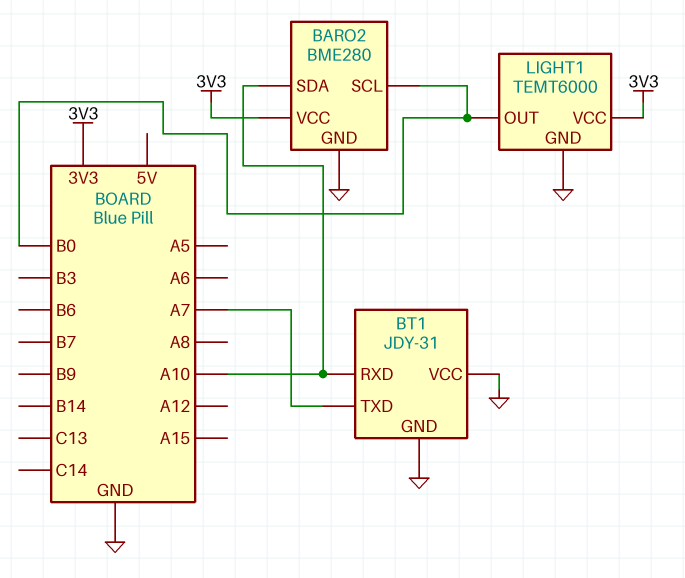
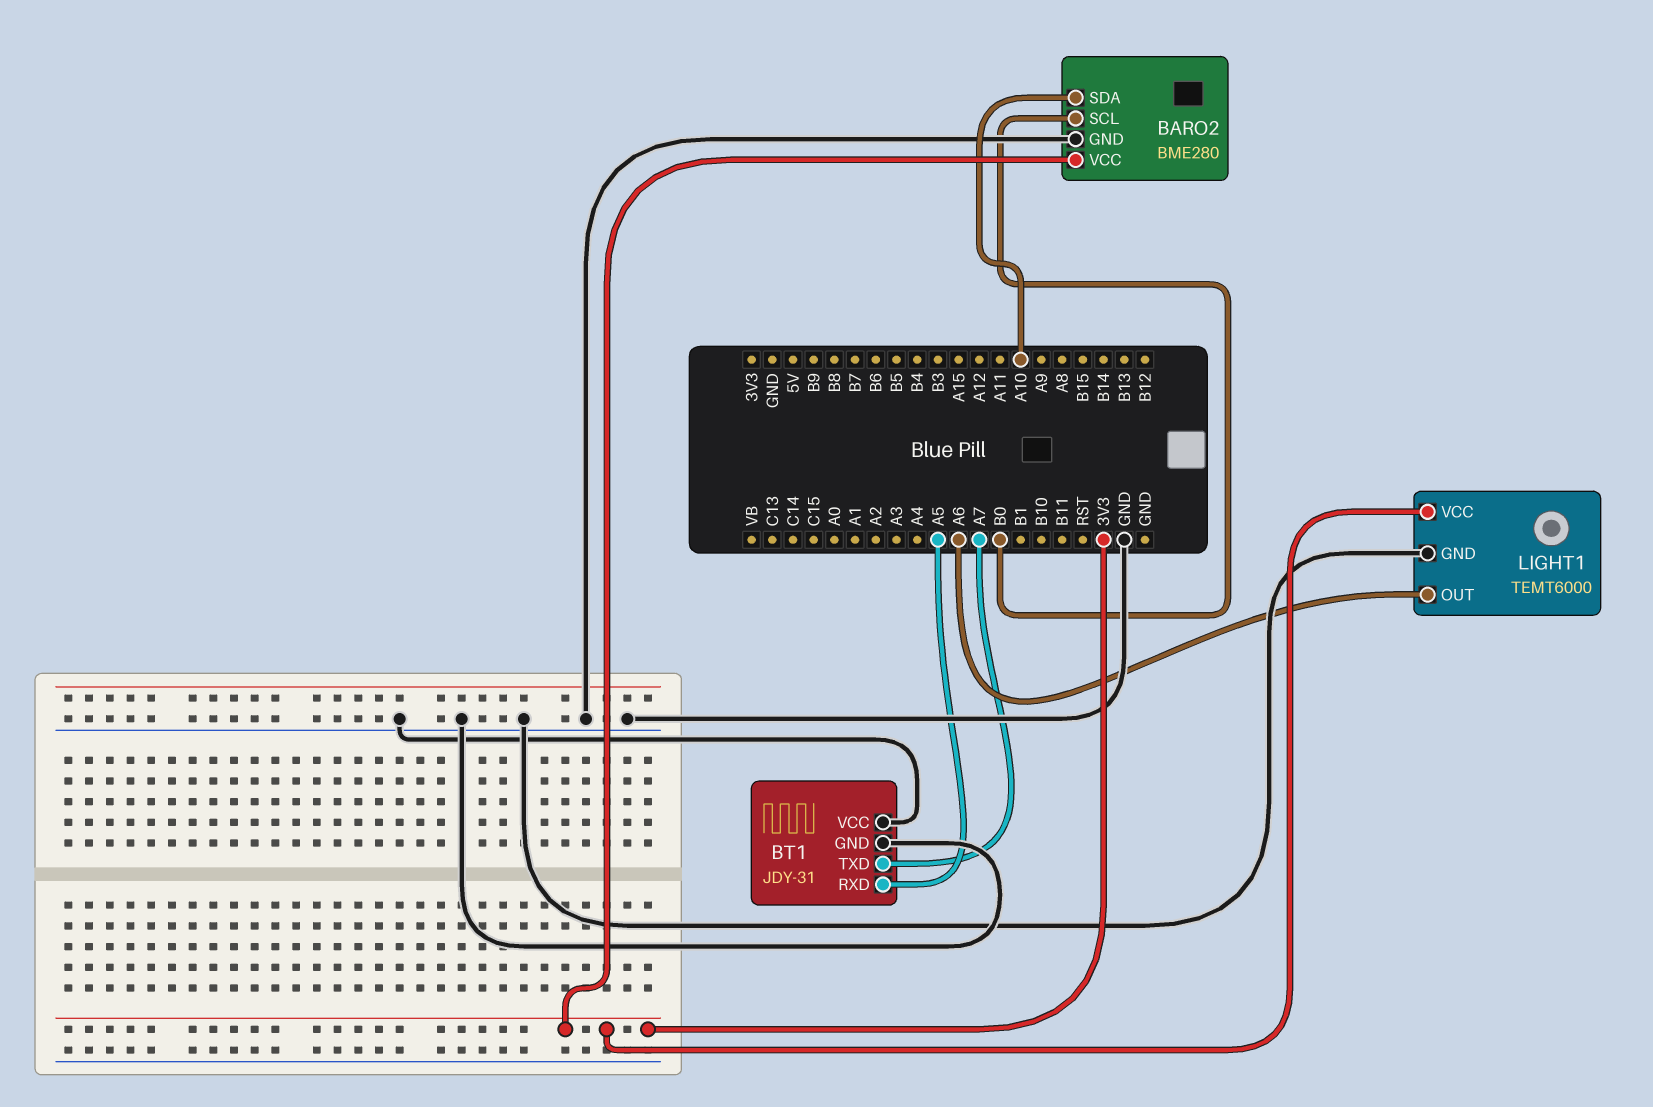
BT1 pin RXD: A10 -> A5
LIGHT1 pin OUT: B0 -> A6

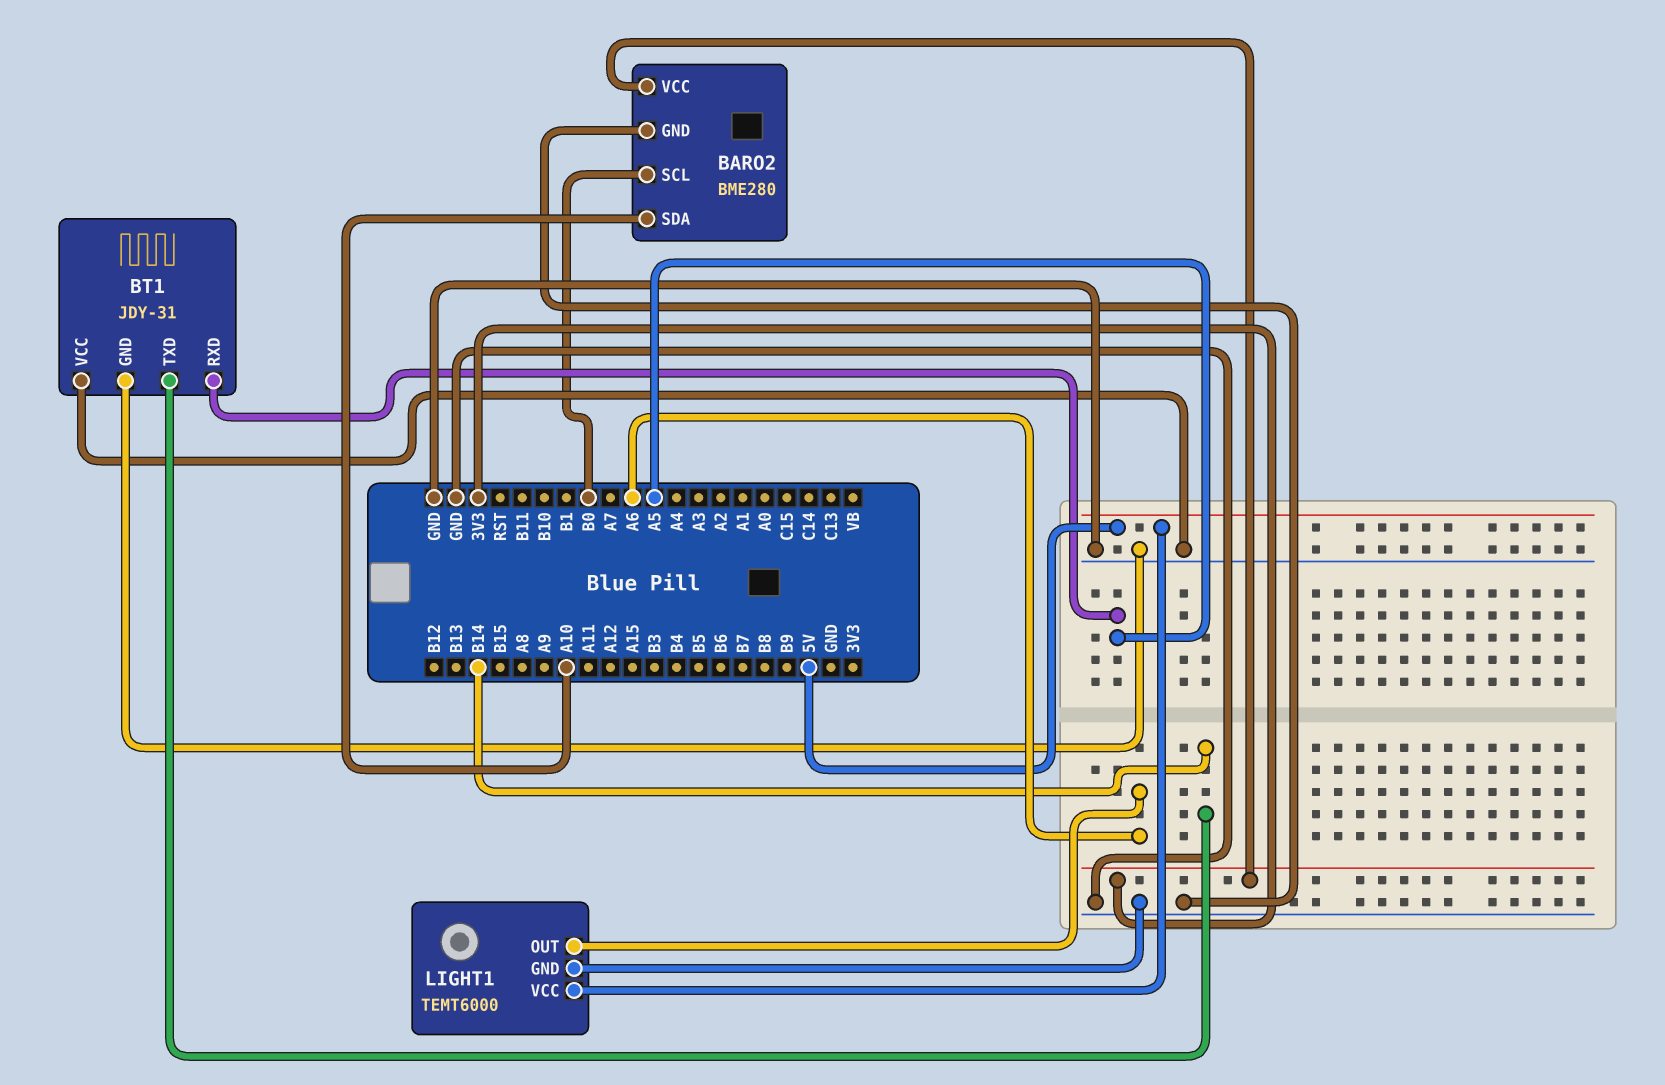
BT1 pin TXD: A7 -> B14
LIGHT1 pin VCC: 3V3 -> 5V

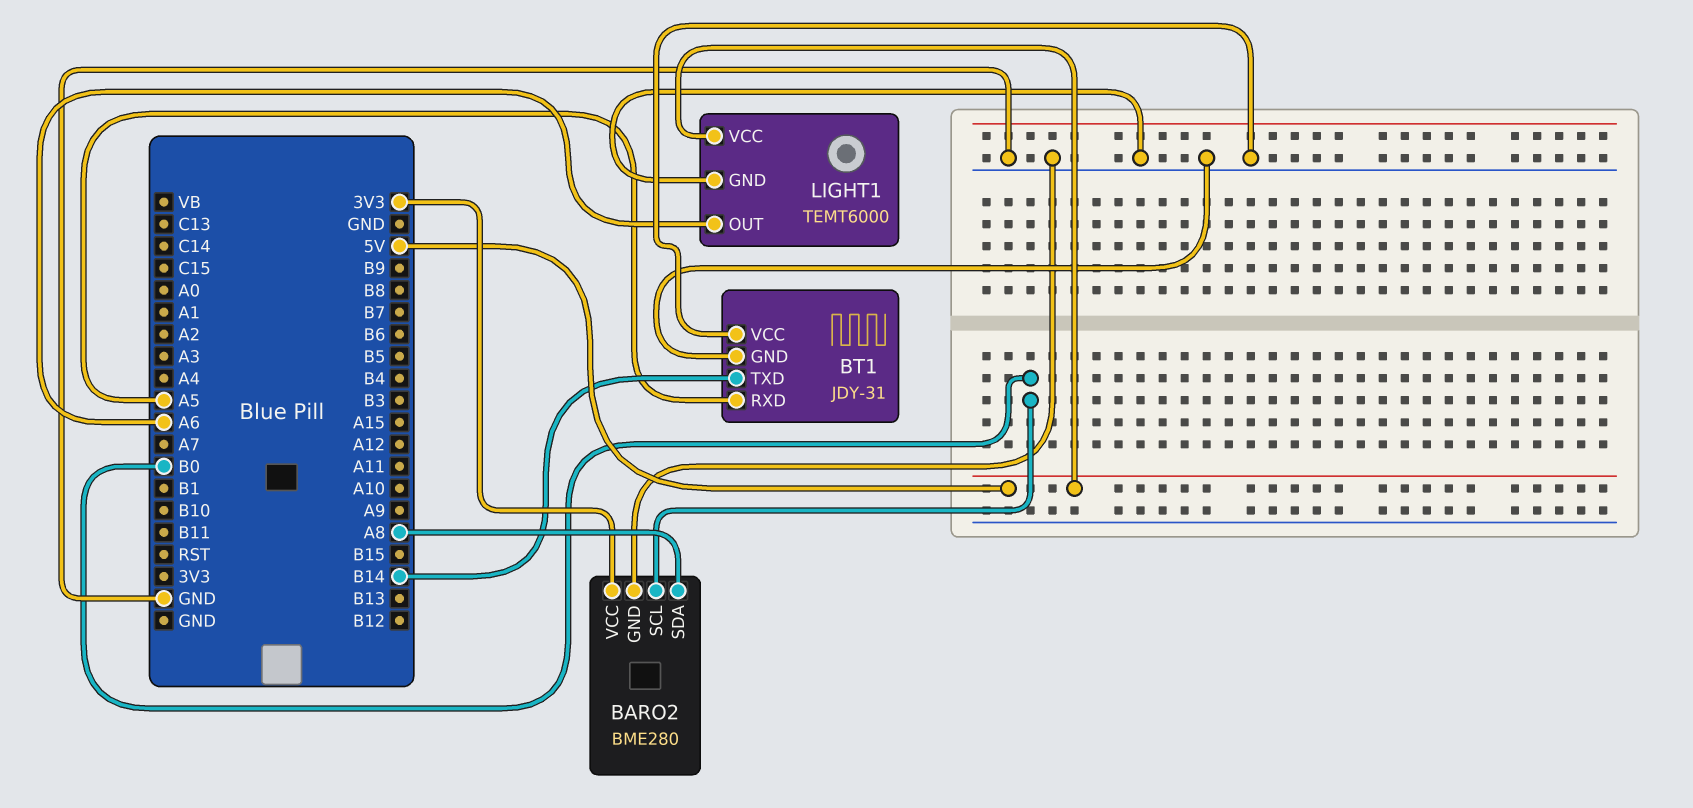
BARO2 pin SDA: A10 -> A8

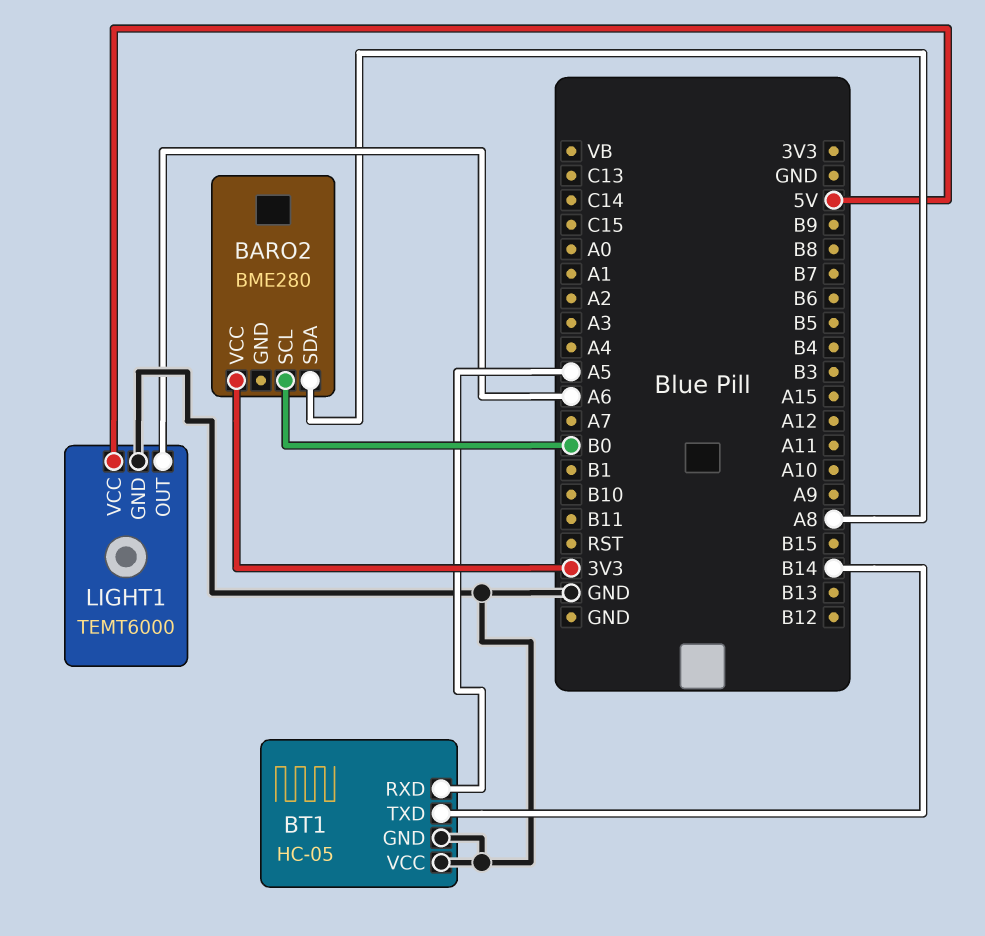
BARO2 pin GND: GND -> none
BT1: JDY-31 -> HC-05

